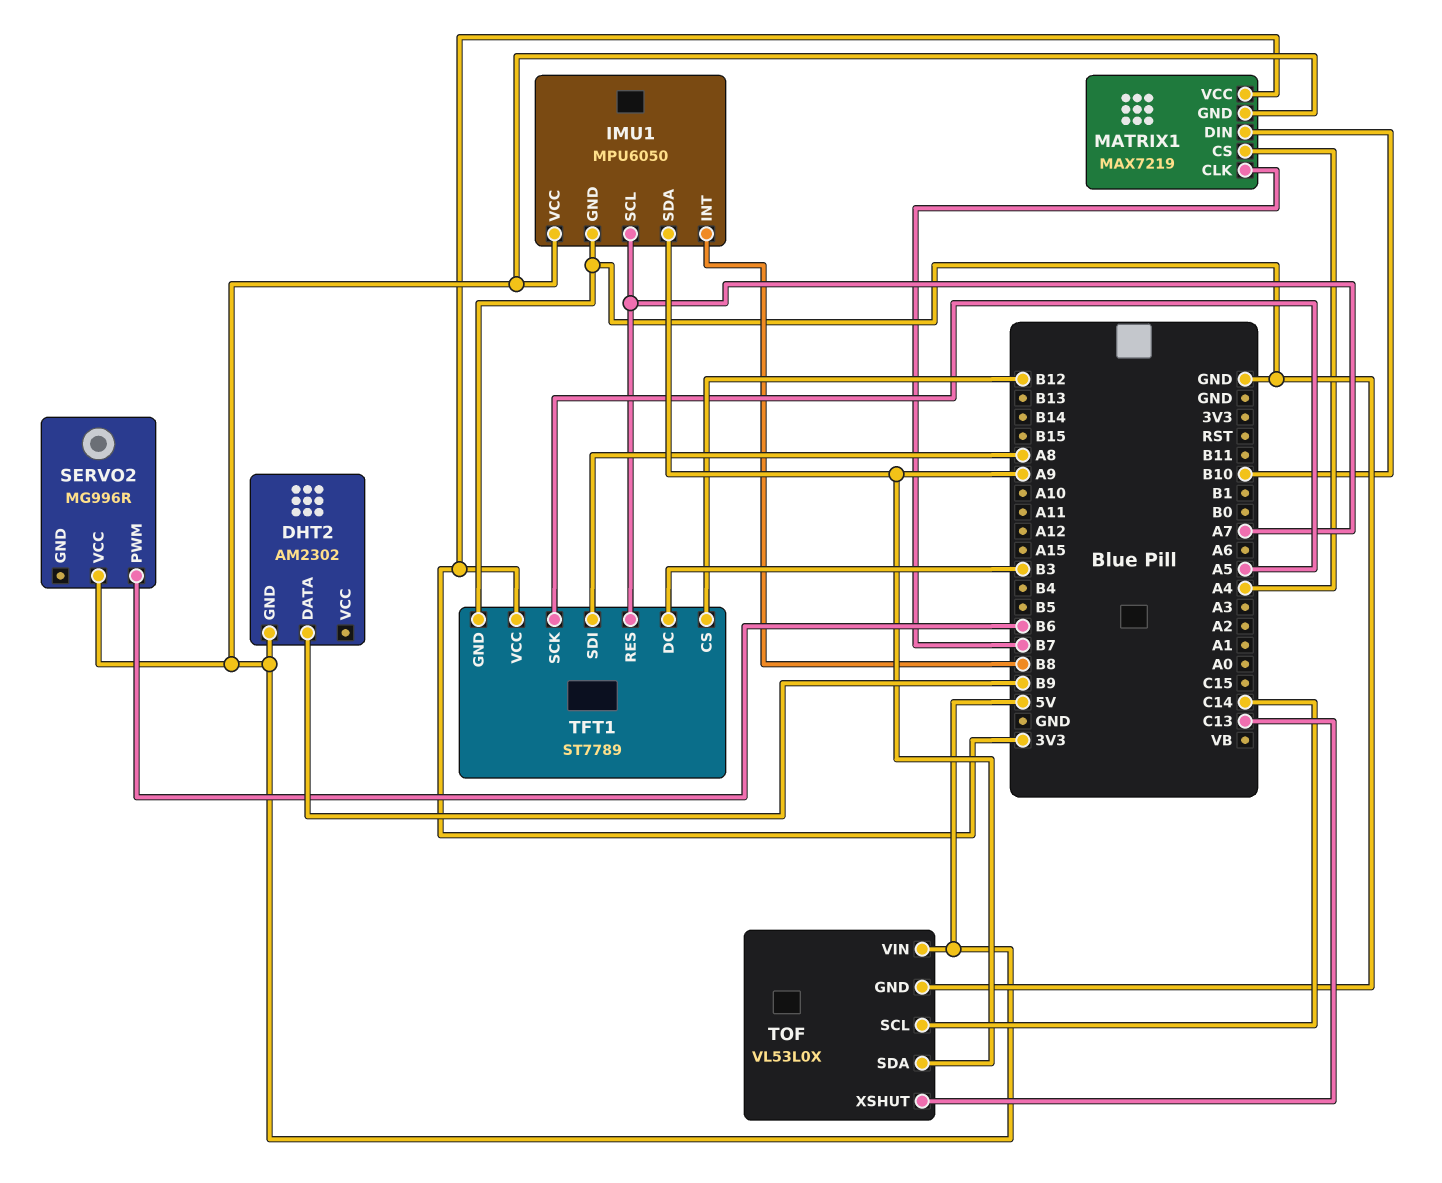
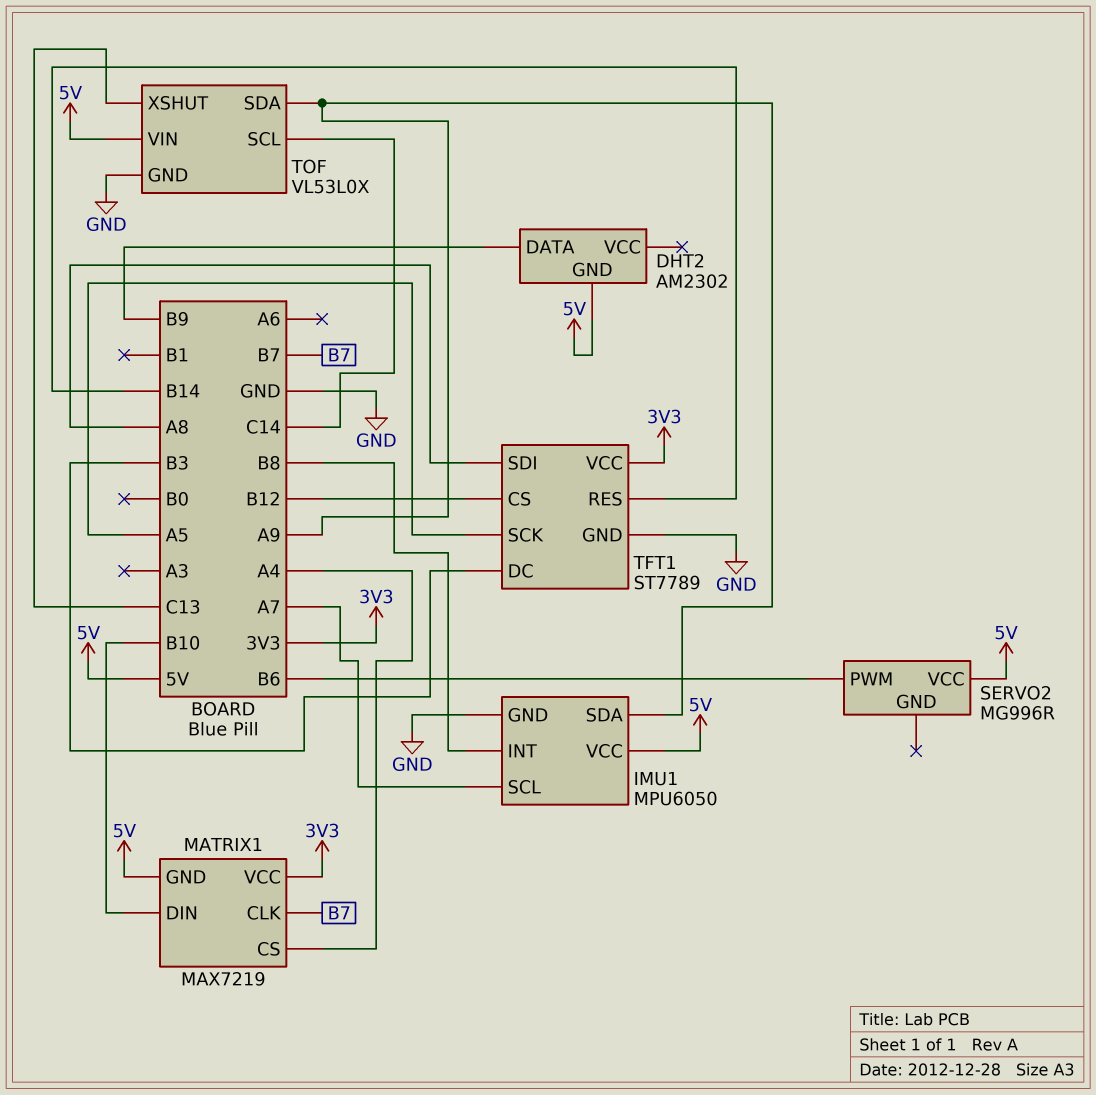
TFT1 pin RES: A7 -> B14

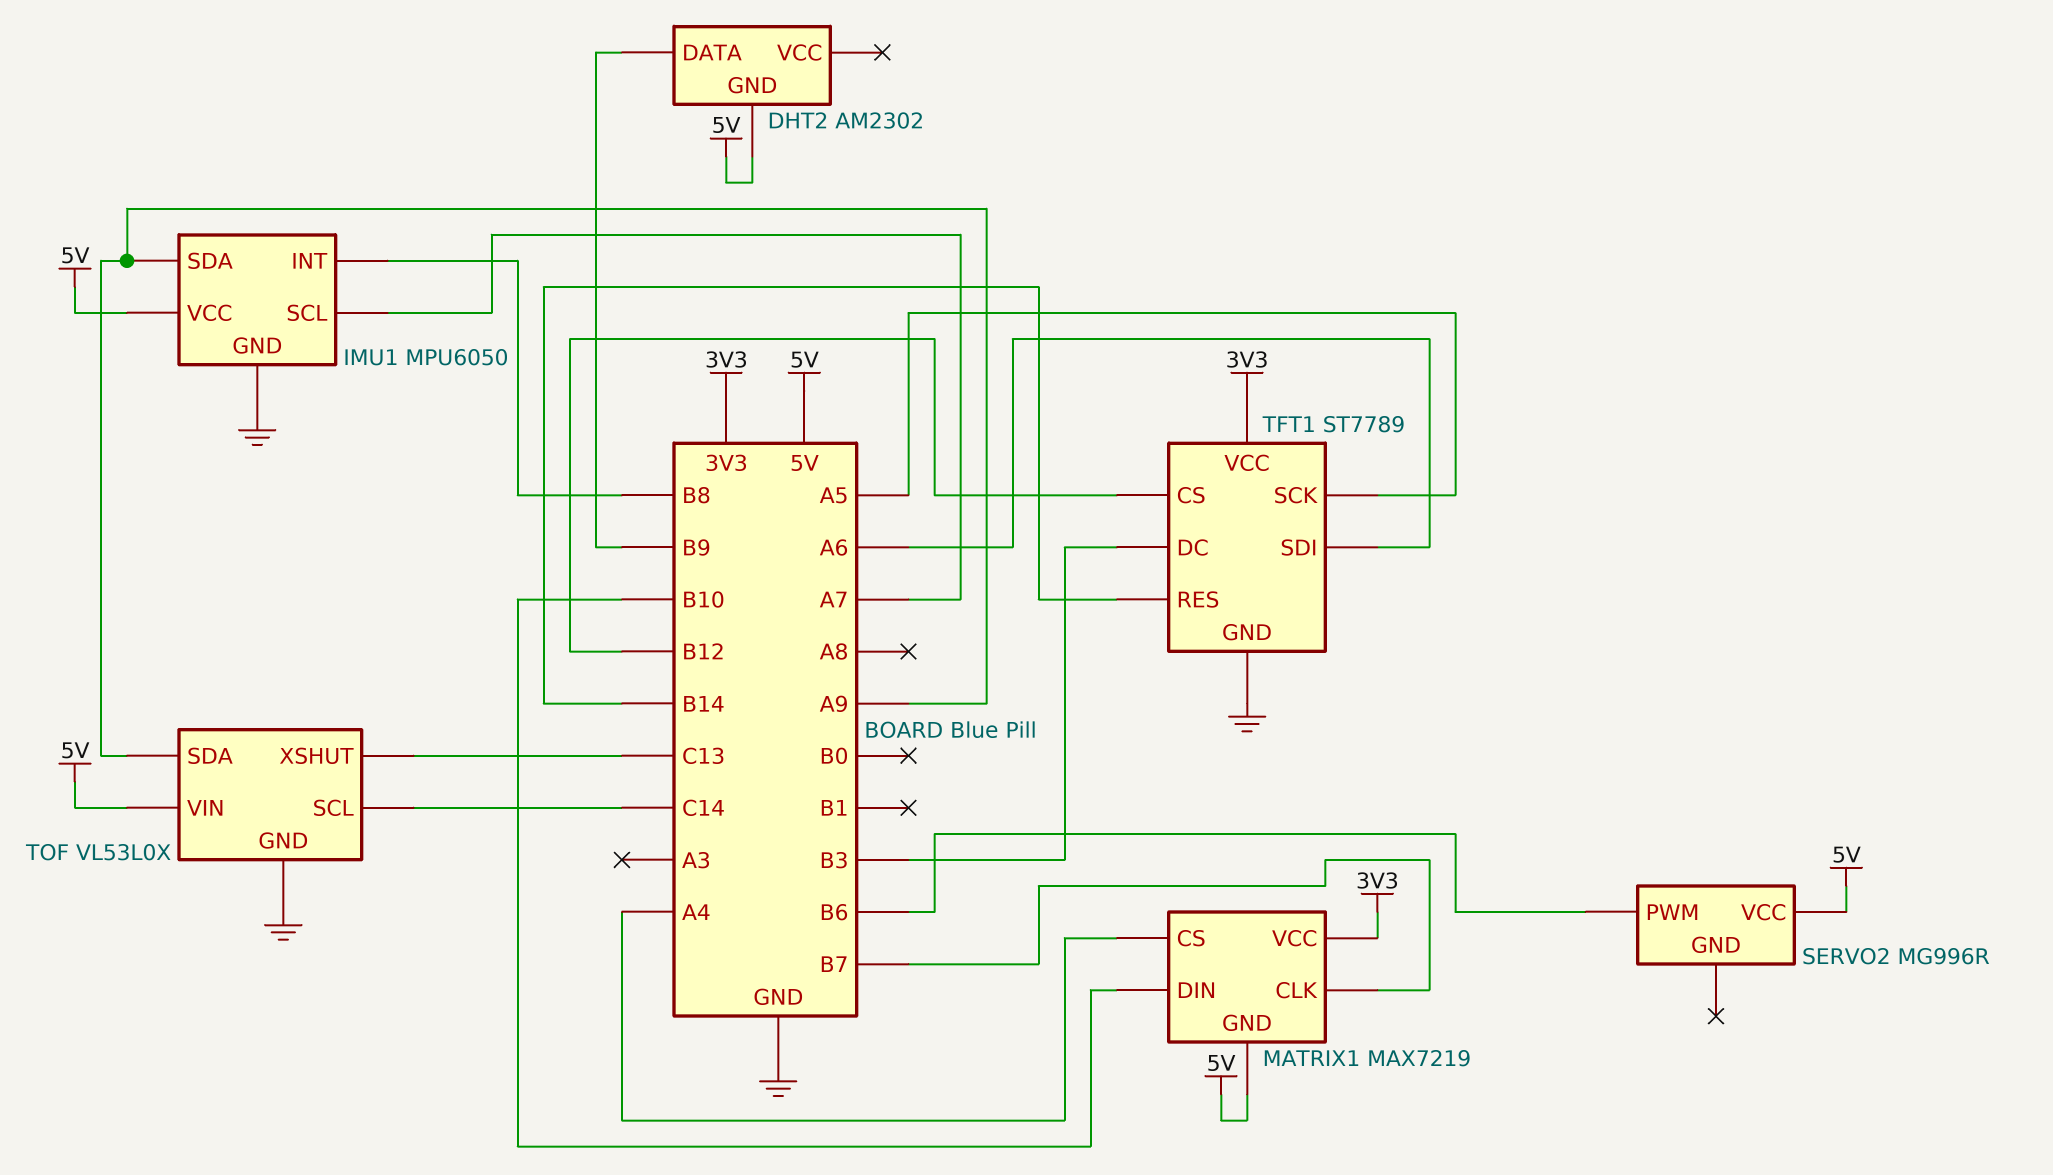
TFT1 pin SDI: A8 -> A6

